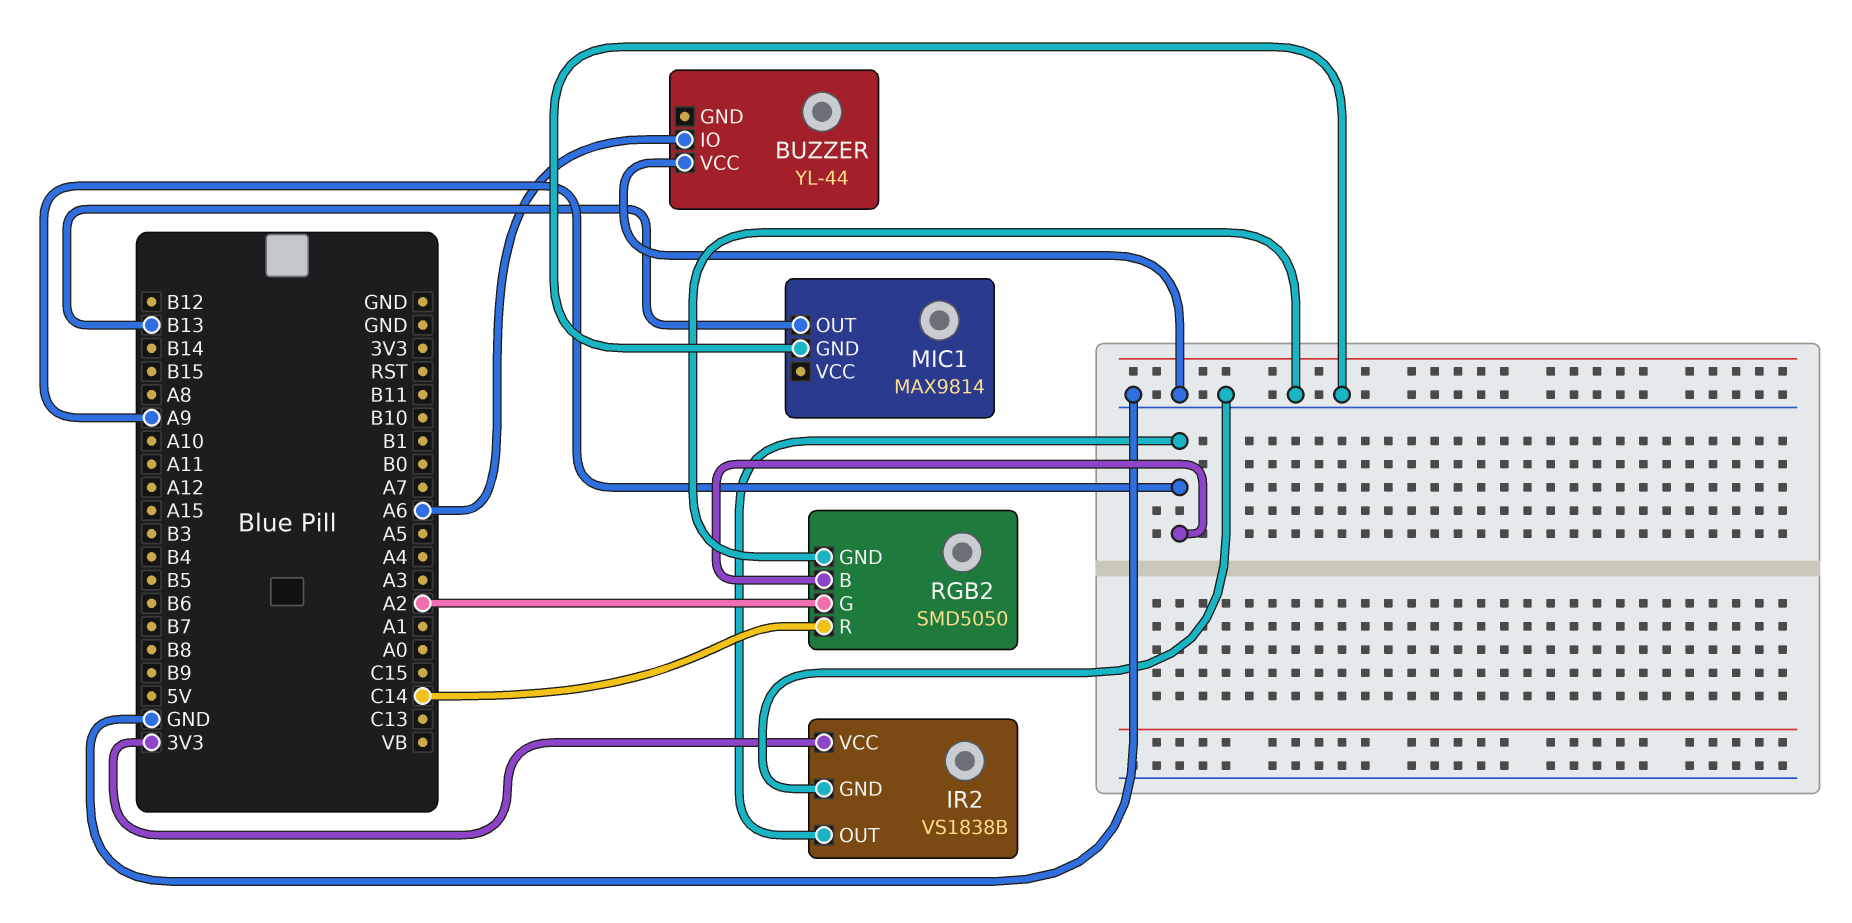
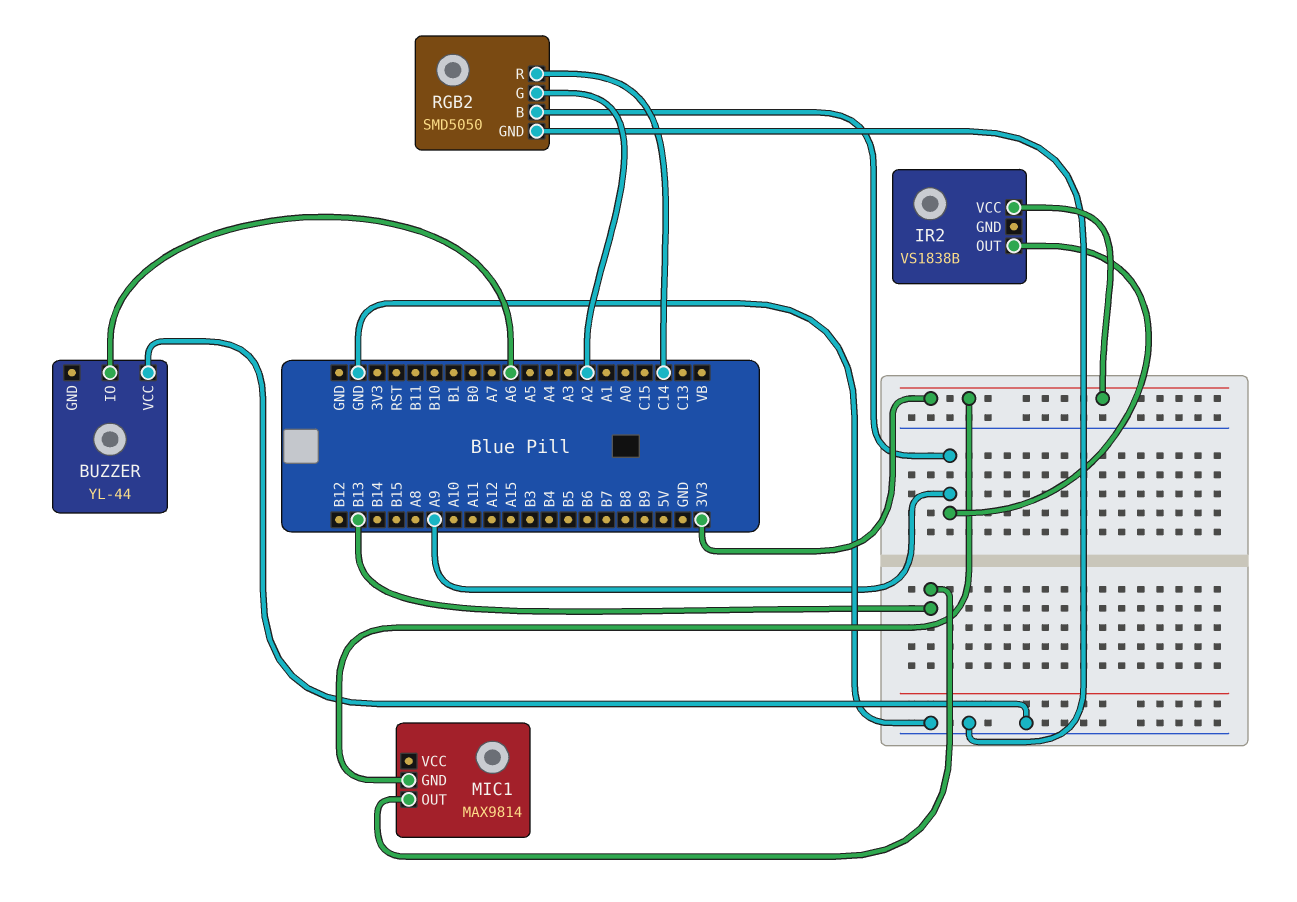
IR2 pin GND: GND -> none
MIC1 pin GND: GND -> 3V3

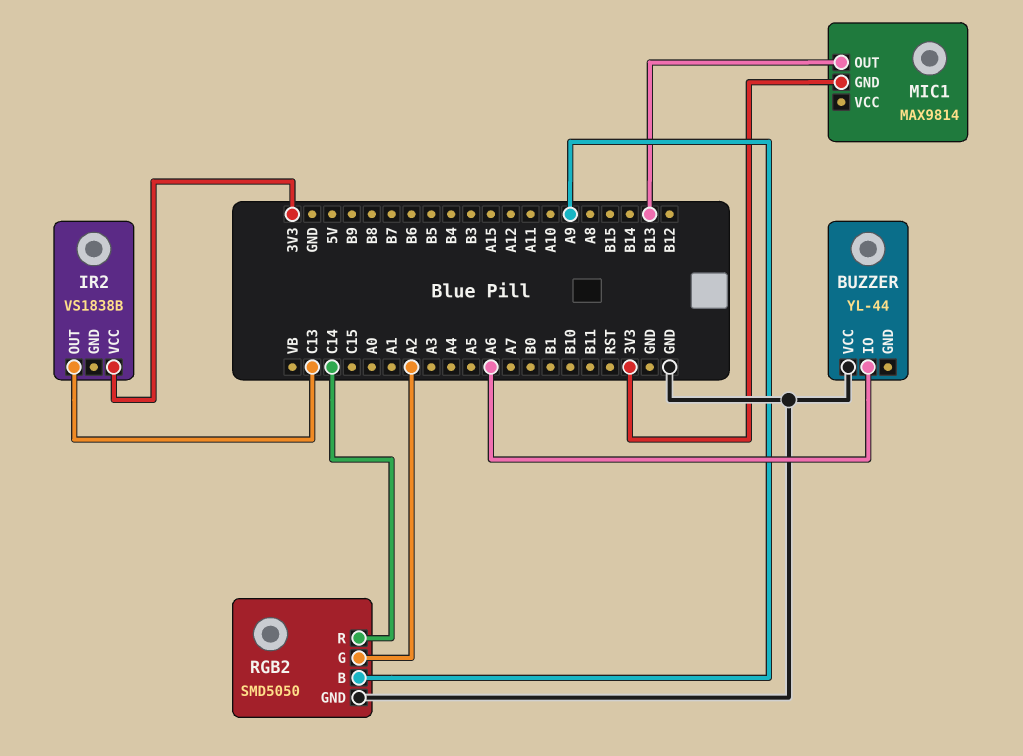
IR2 pin OUT: A9 -> C13

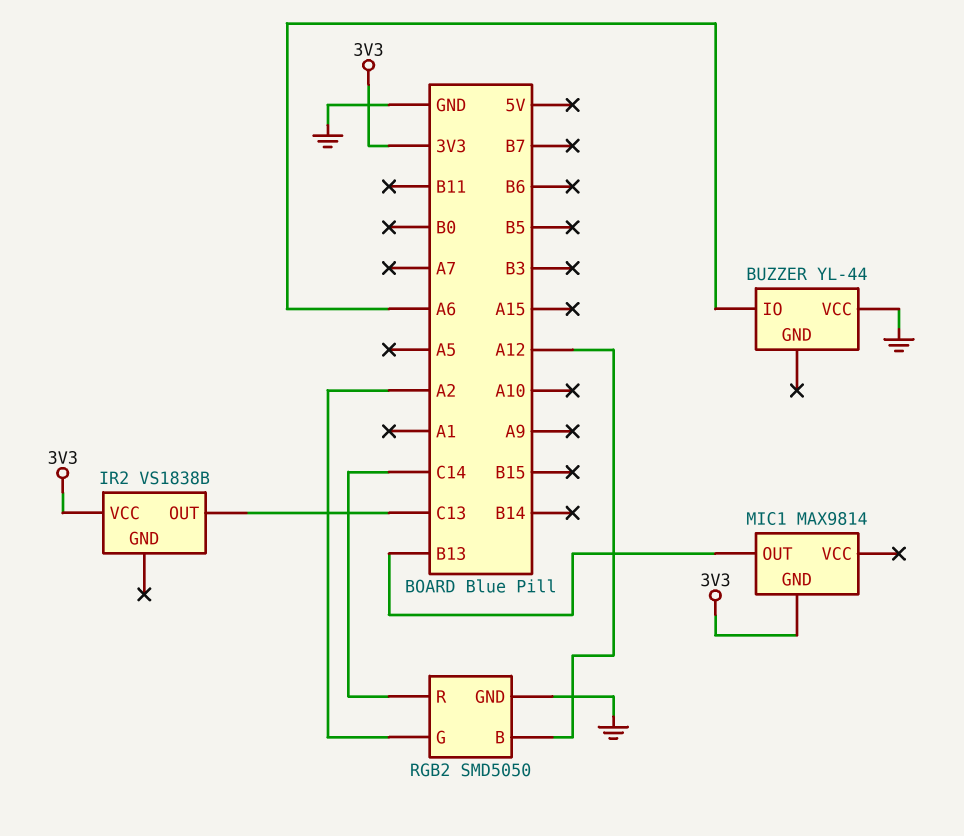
RGB2 pin B: A9 -> A12

